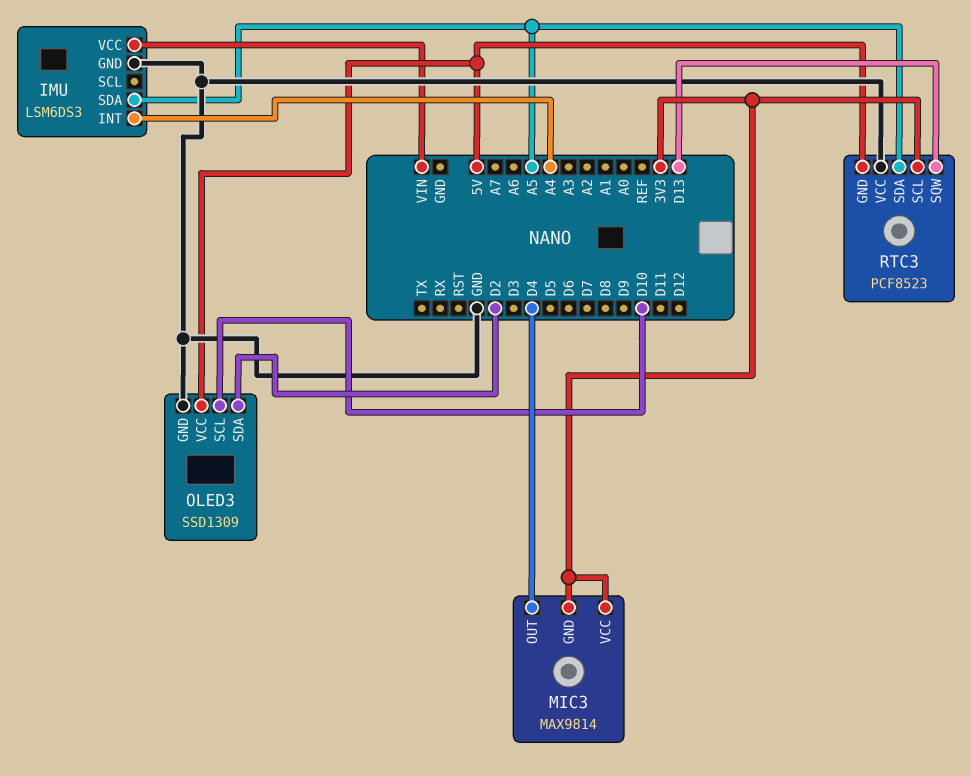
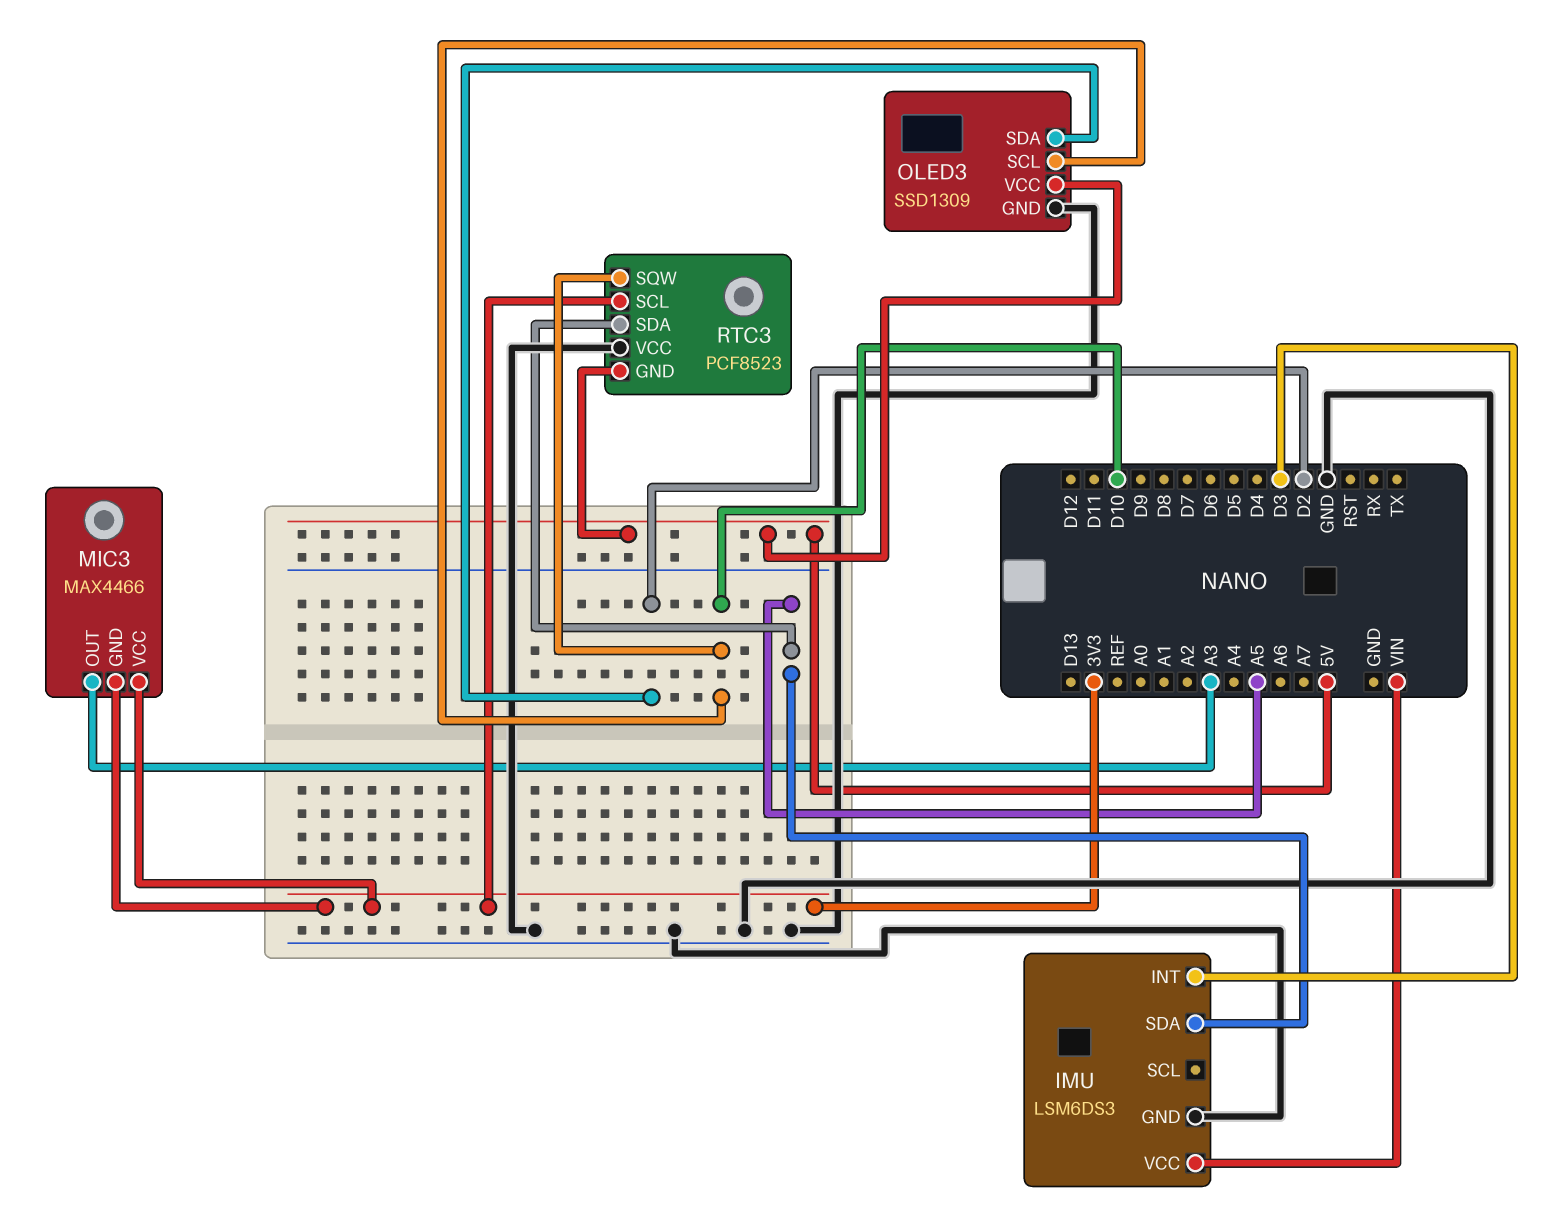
IMU pin INT: A4 -> D3
MIC3: MAX9814 -> MAX4466
MIC3 pin OUT: D4 -> A3
RTC3 pin SQW: D13 -> D10

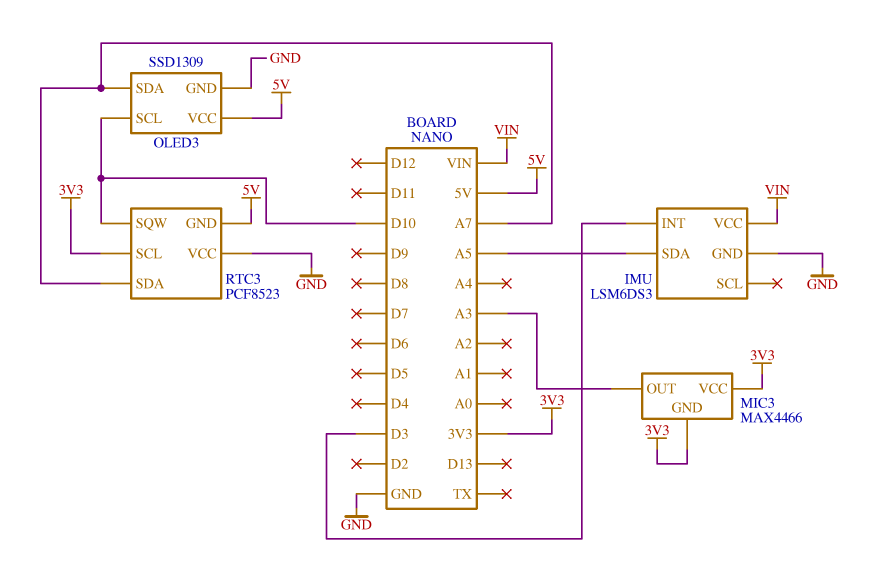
OLED3 pin SDA: D2 -> A7
RTC3 pin SDA: A5 -> A7

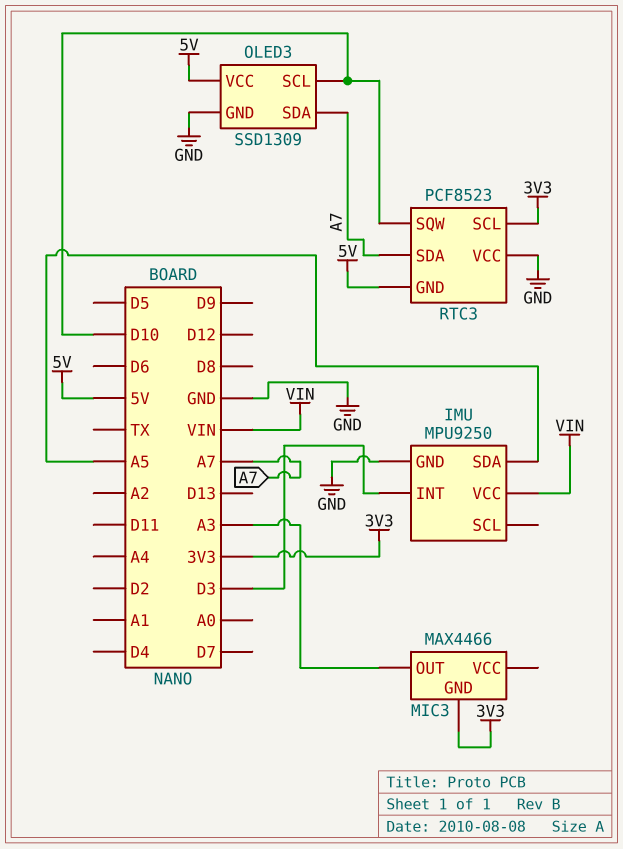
IMU: LSM6DS3 -> MPU9250
MIC3 pin VCC: 3V3 -> none

